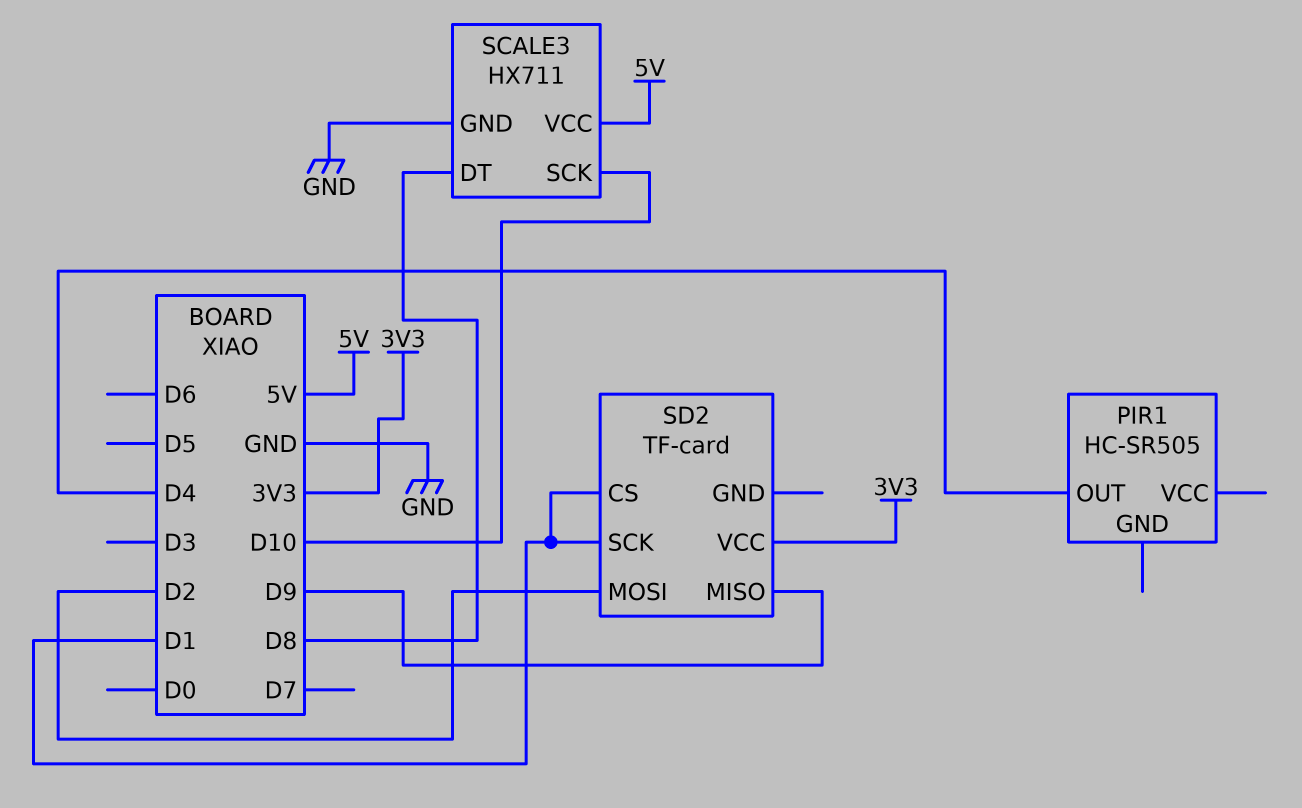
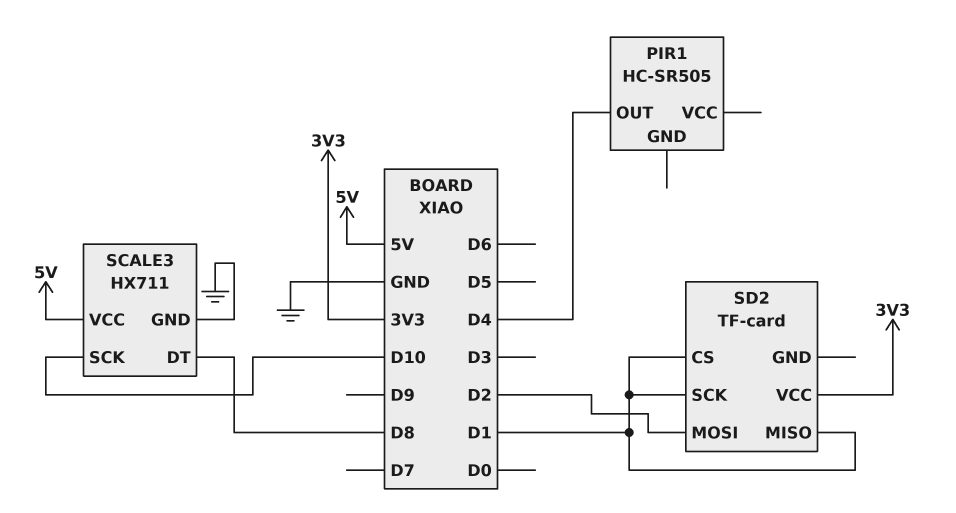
SD2 pin MISO: D9 -> D1

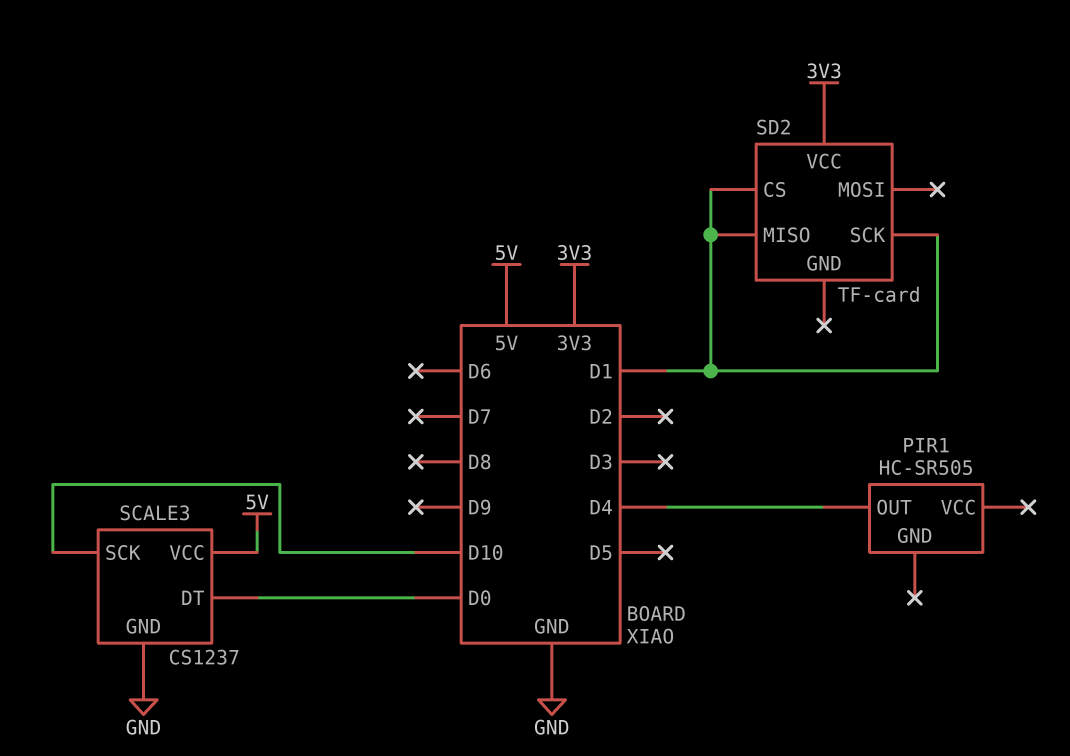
SCALE3: HX711 -> CS1237
SCALE3 pin DT: D8 -> D0
SD2 pin MOSI: D2 -> none

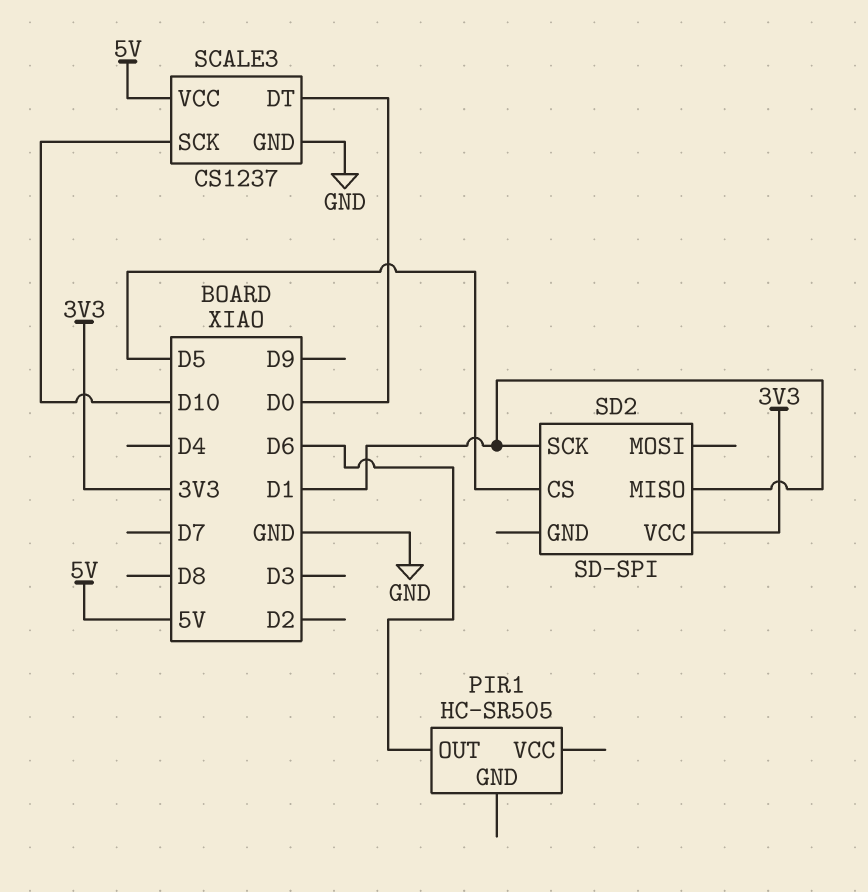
PIR1 pin OUT: D4 -> D6
SD2: TF-card -> SD-SPI
SD2 pin CS: D1 -> D5

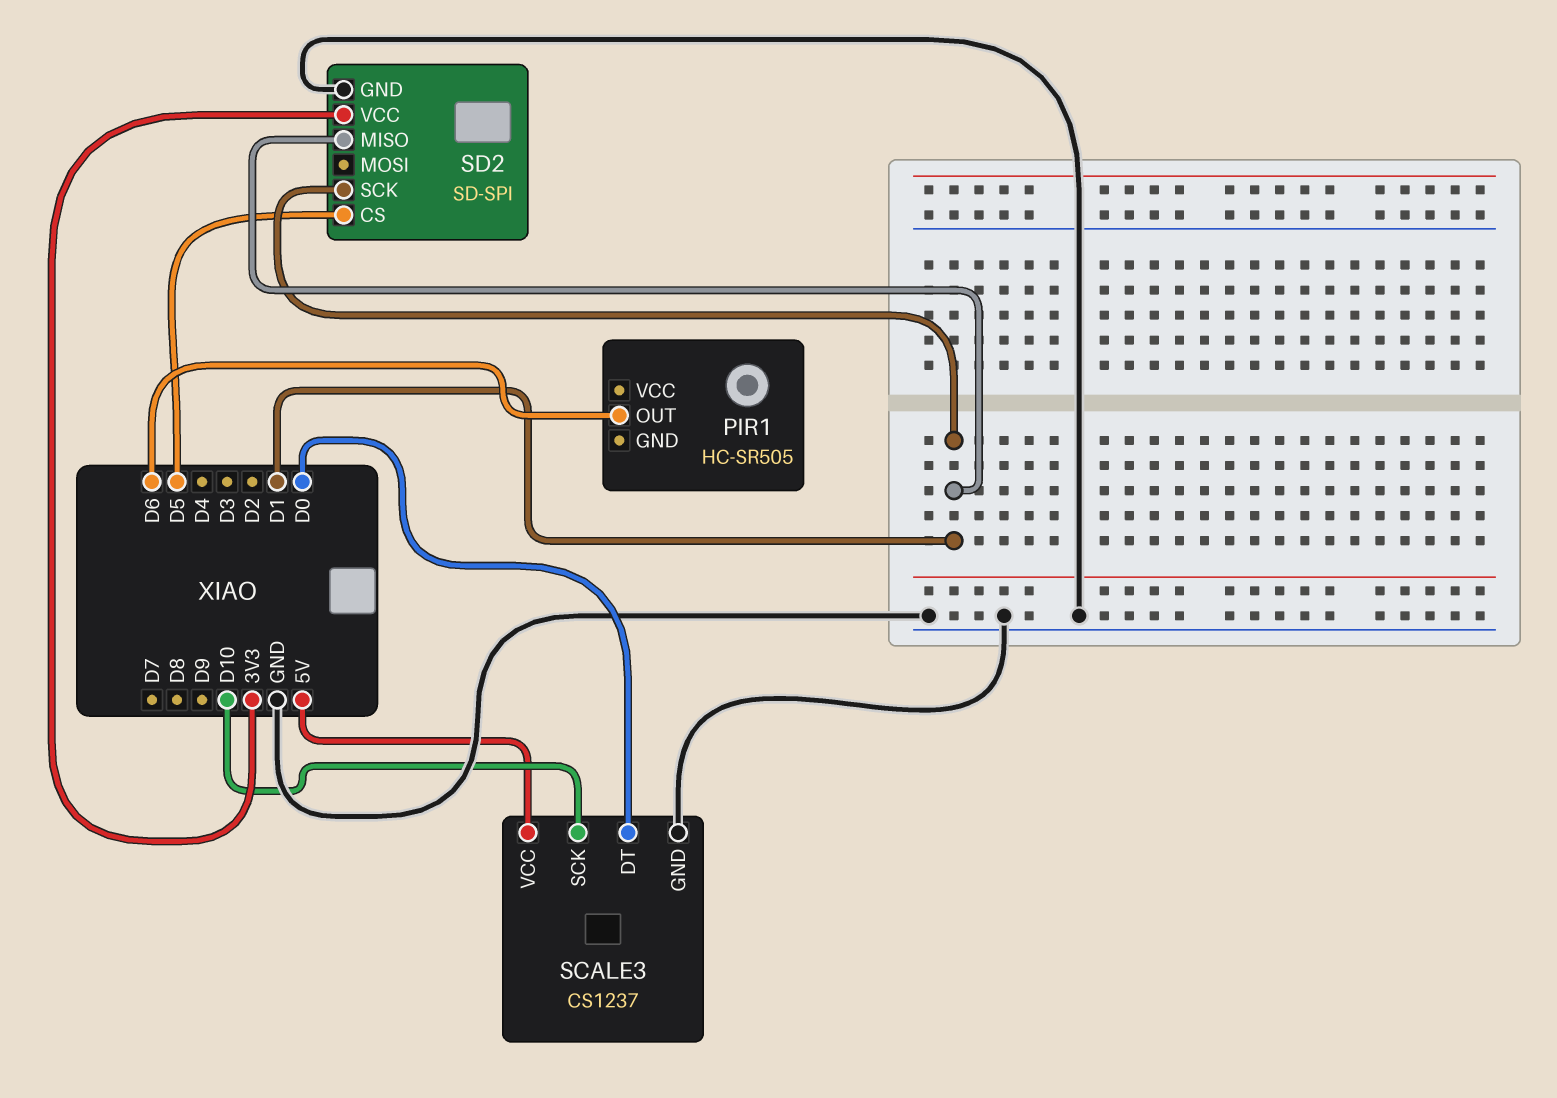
SD2 pin GND: none -> GND

